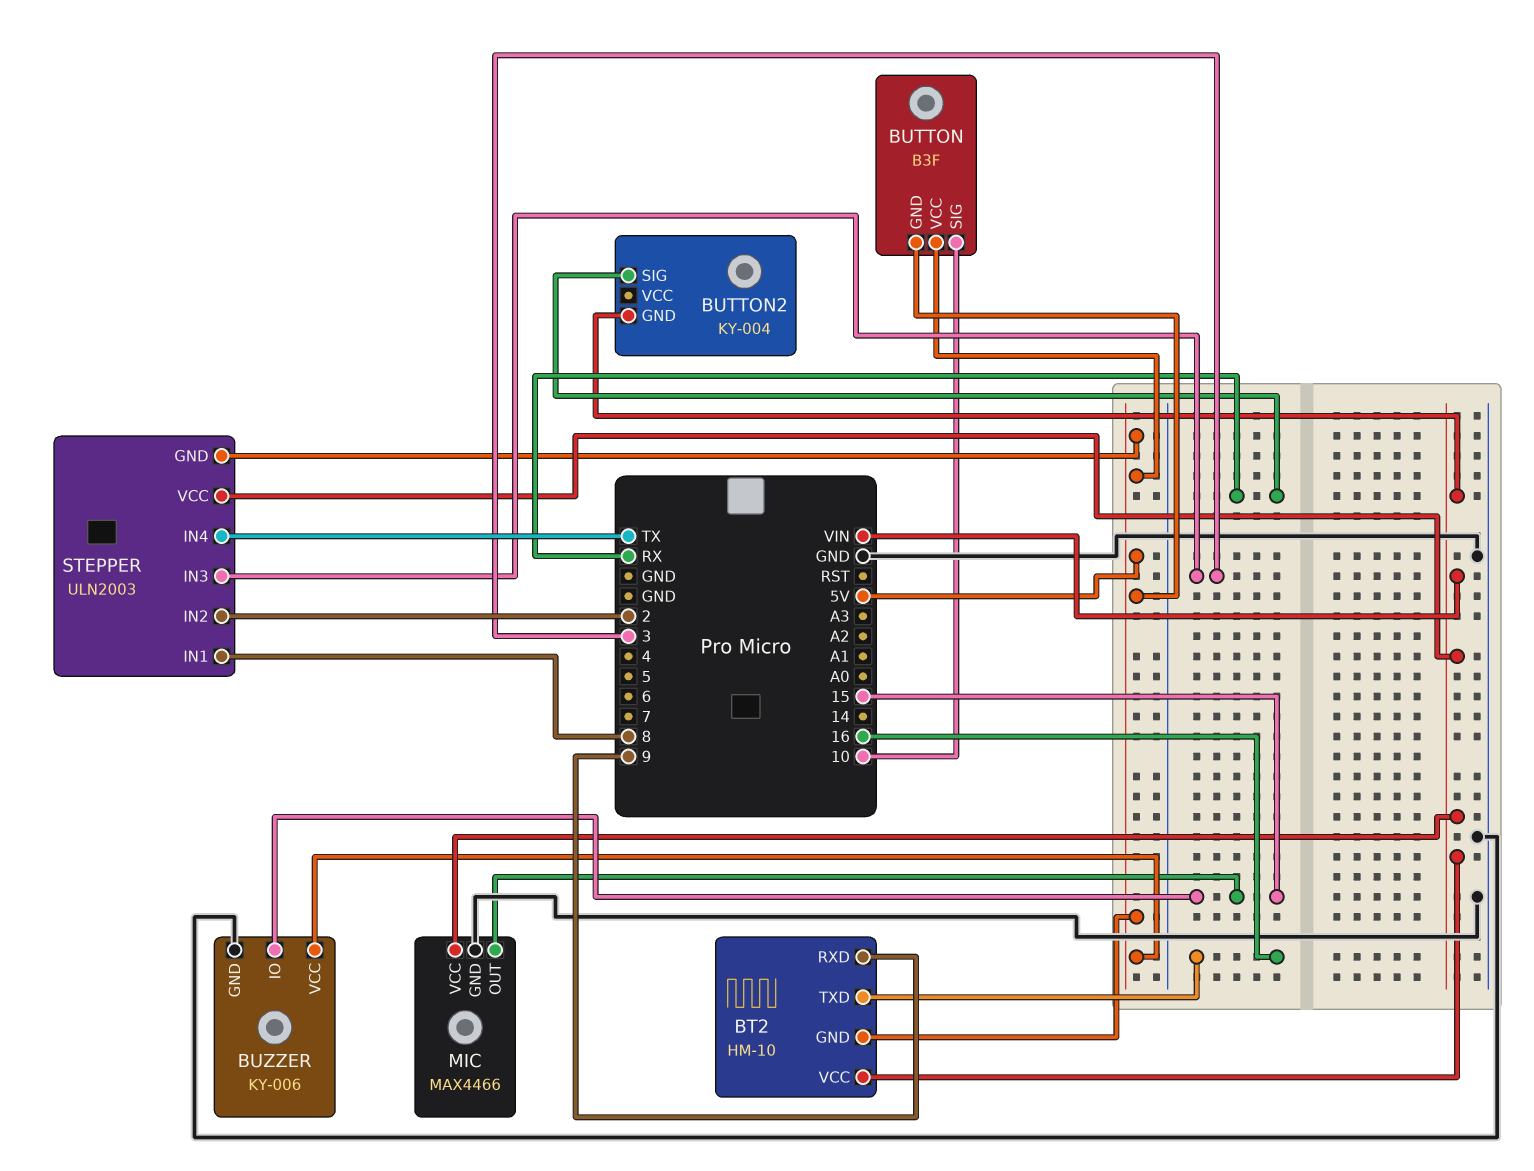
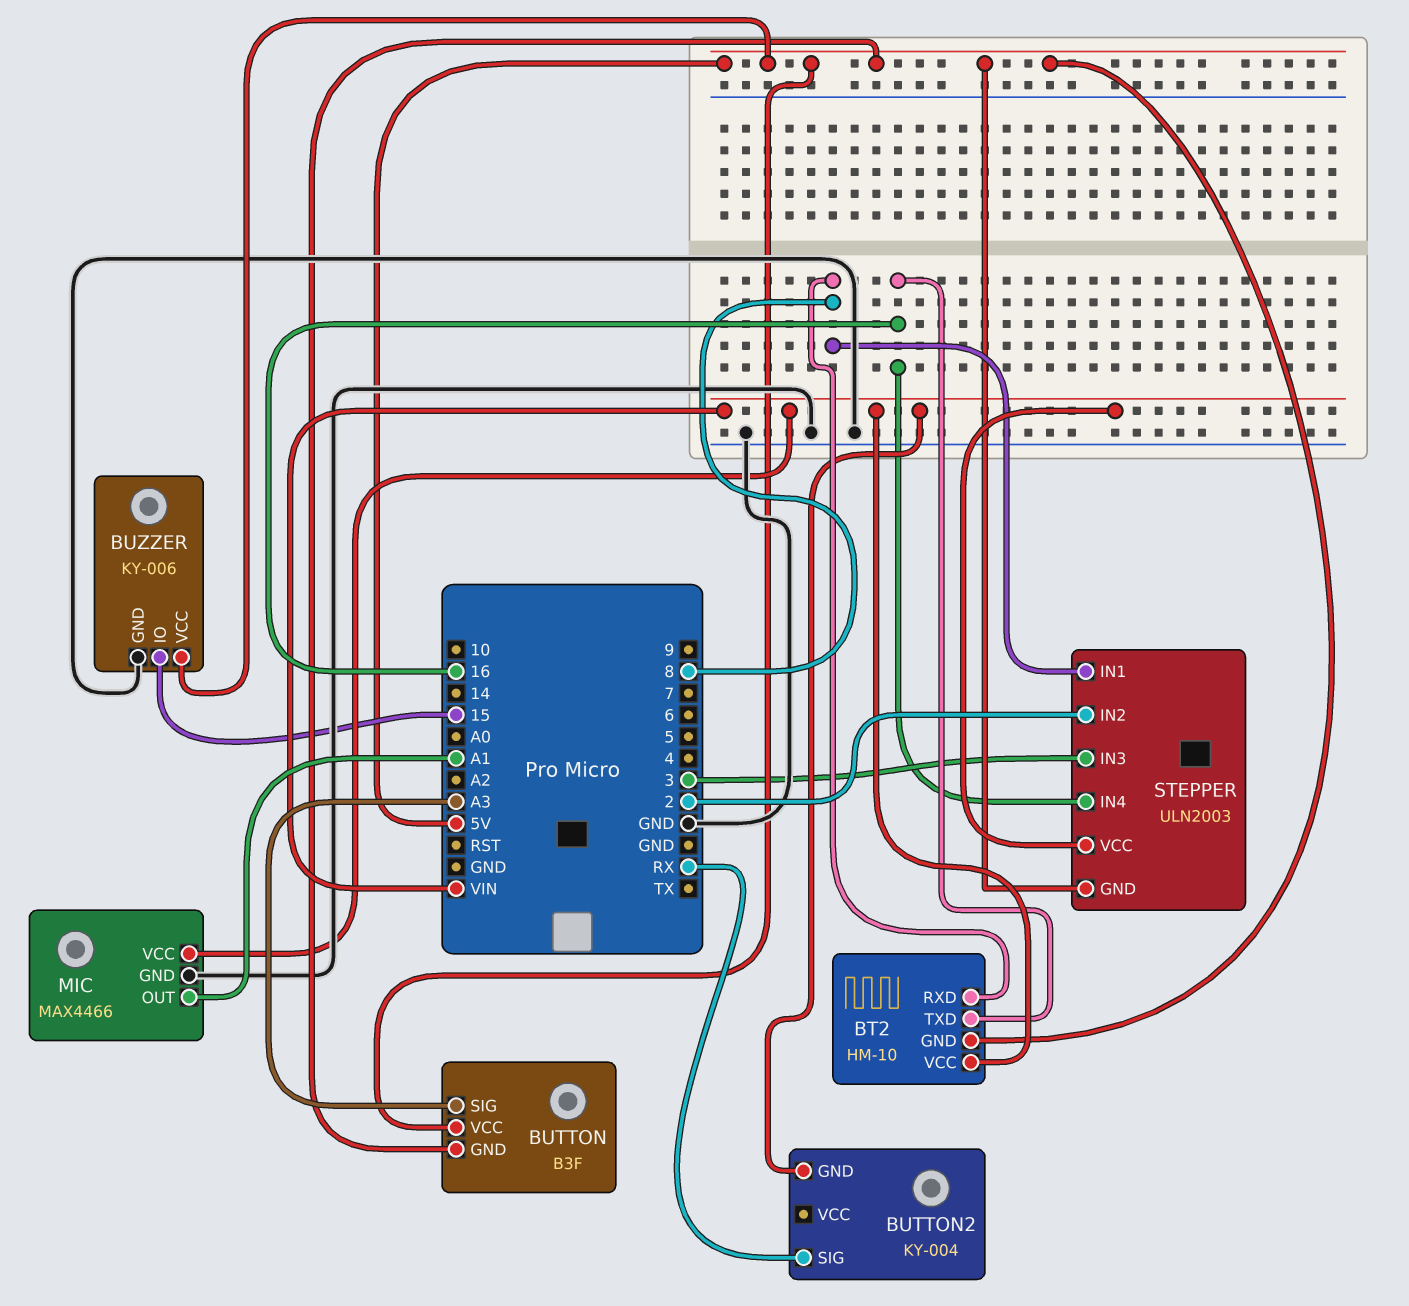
BT2 pin RXD: 9 -> 8
BUTTON pin SIG: 10 -> A3
MIC pin OUT: 15 -> A1
STEPPER pin IN4: TX -> 16

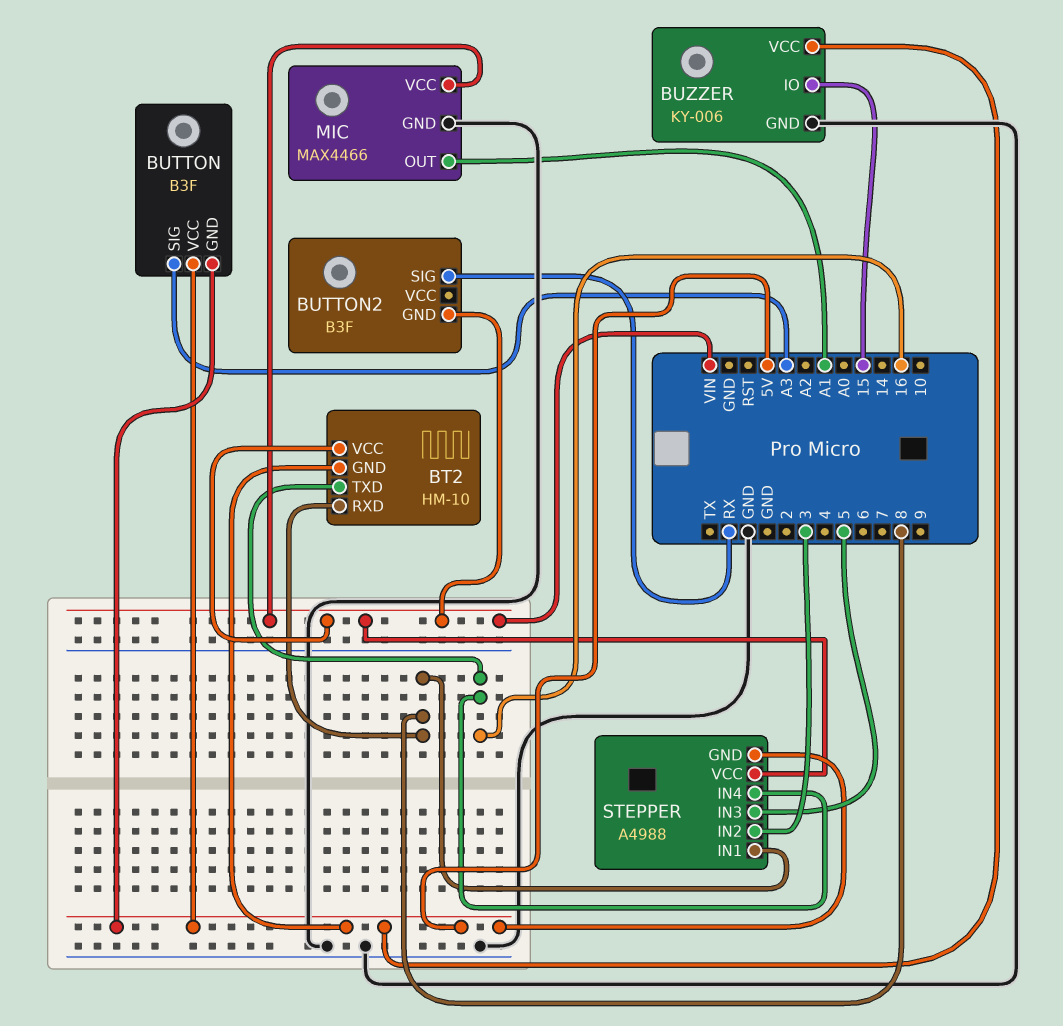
BUTTON2: KY-004 -> B3F
STEPPER: ULN2003 -> A4988
STEPPER pin IN2: 2 -> 3
STEPPER pin IN3: 3 -> 5

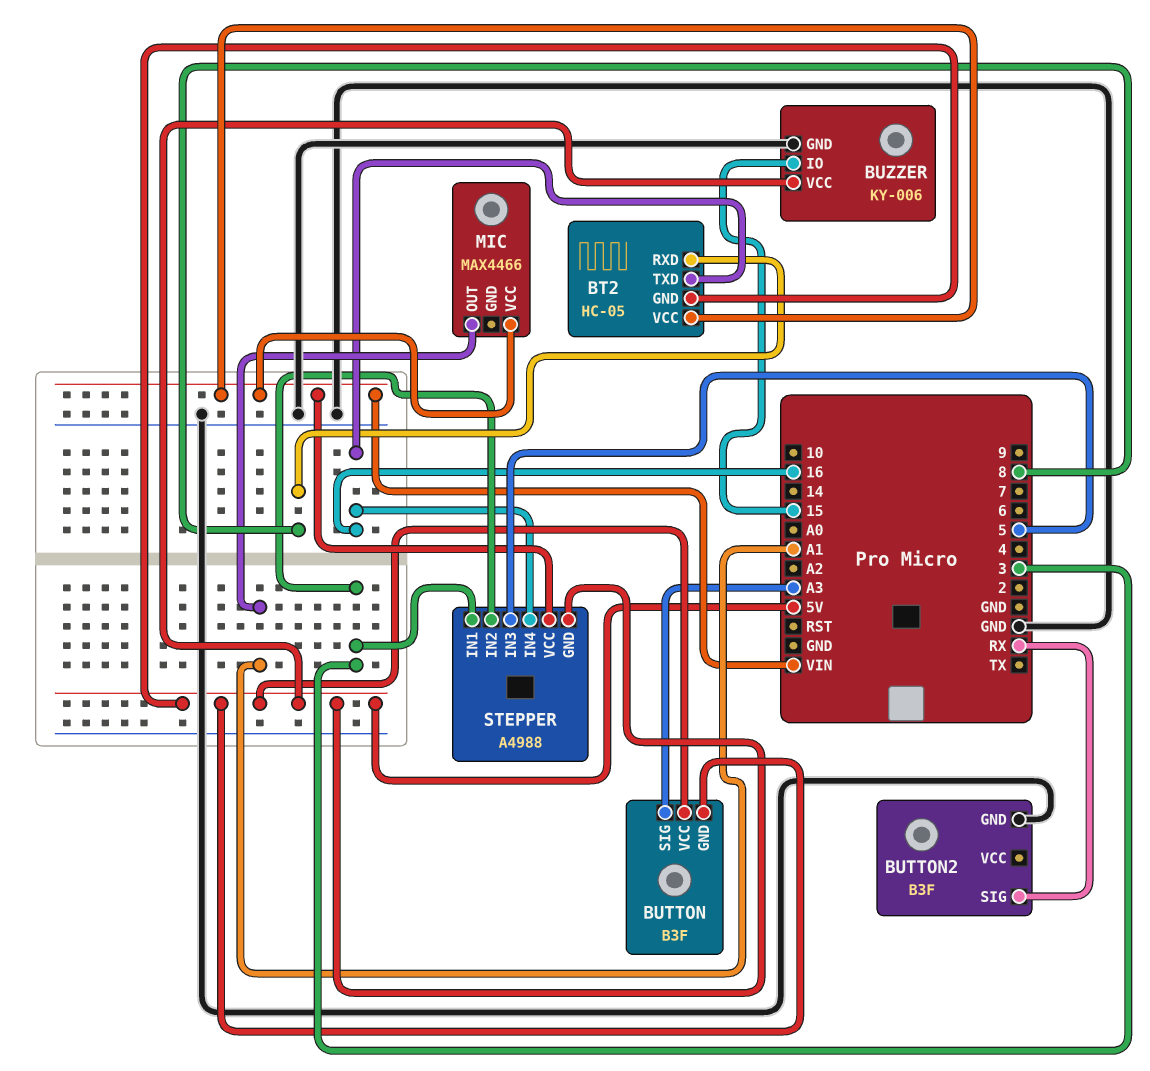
BT2: HM-10 -> HC-05
BUTTON2 pin GND: VIN -> GND
MIC pin GND: GND -> none
STEPPER pin IN1: 8 -> 3

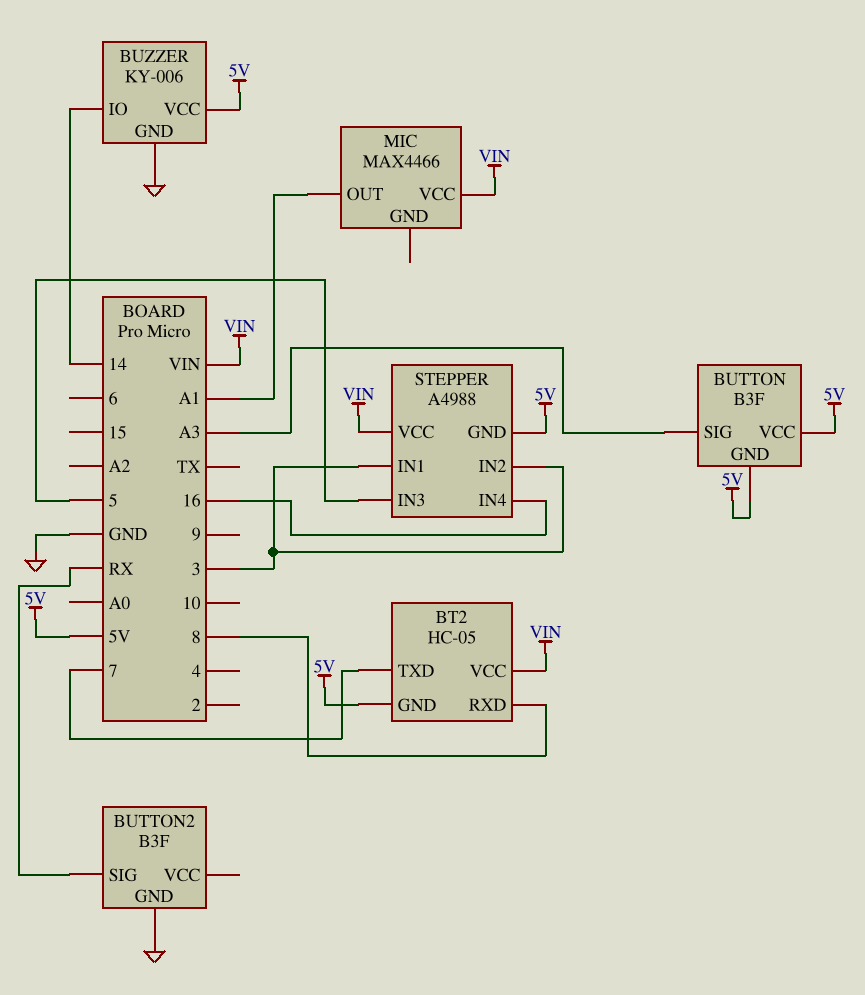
BT2 pin TXD: 16 -> 7
BUZZER pin IO: 15 -> 14

